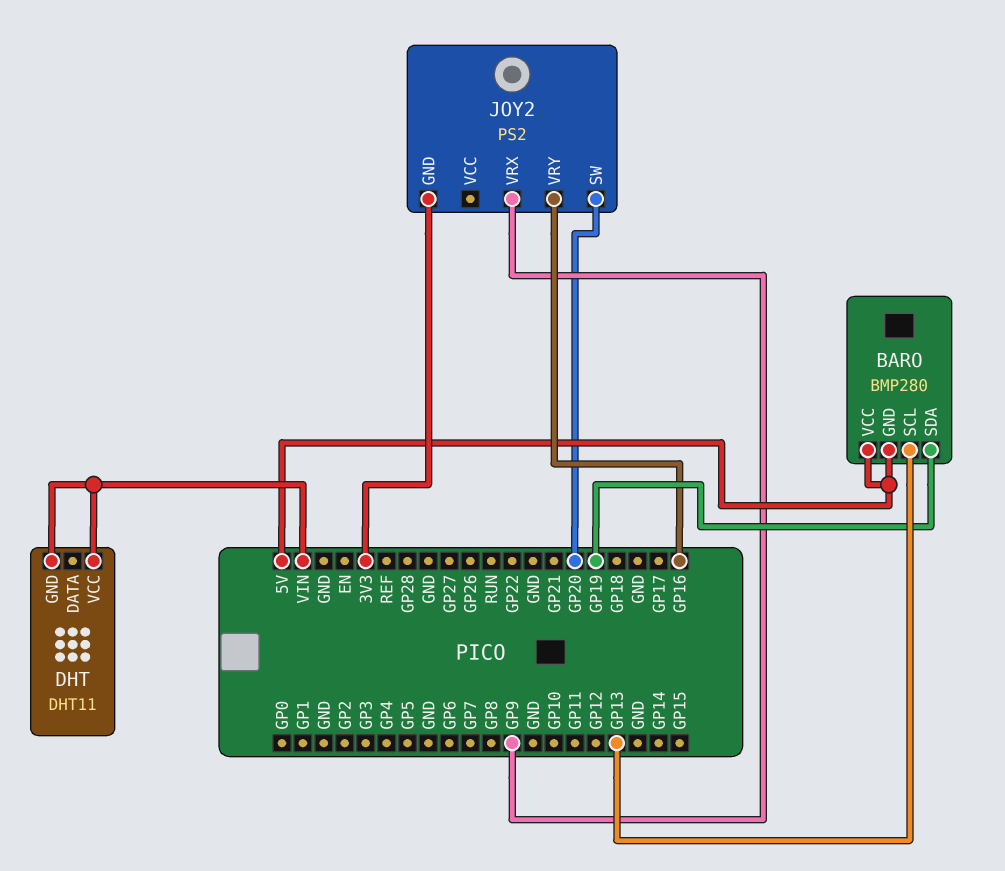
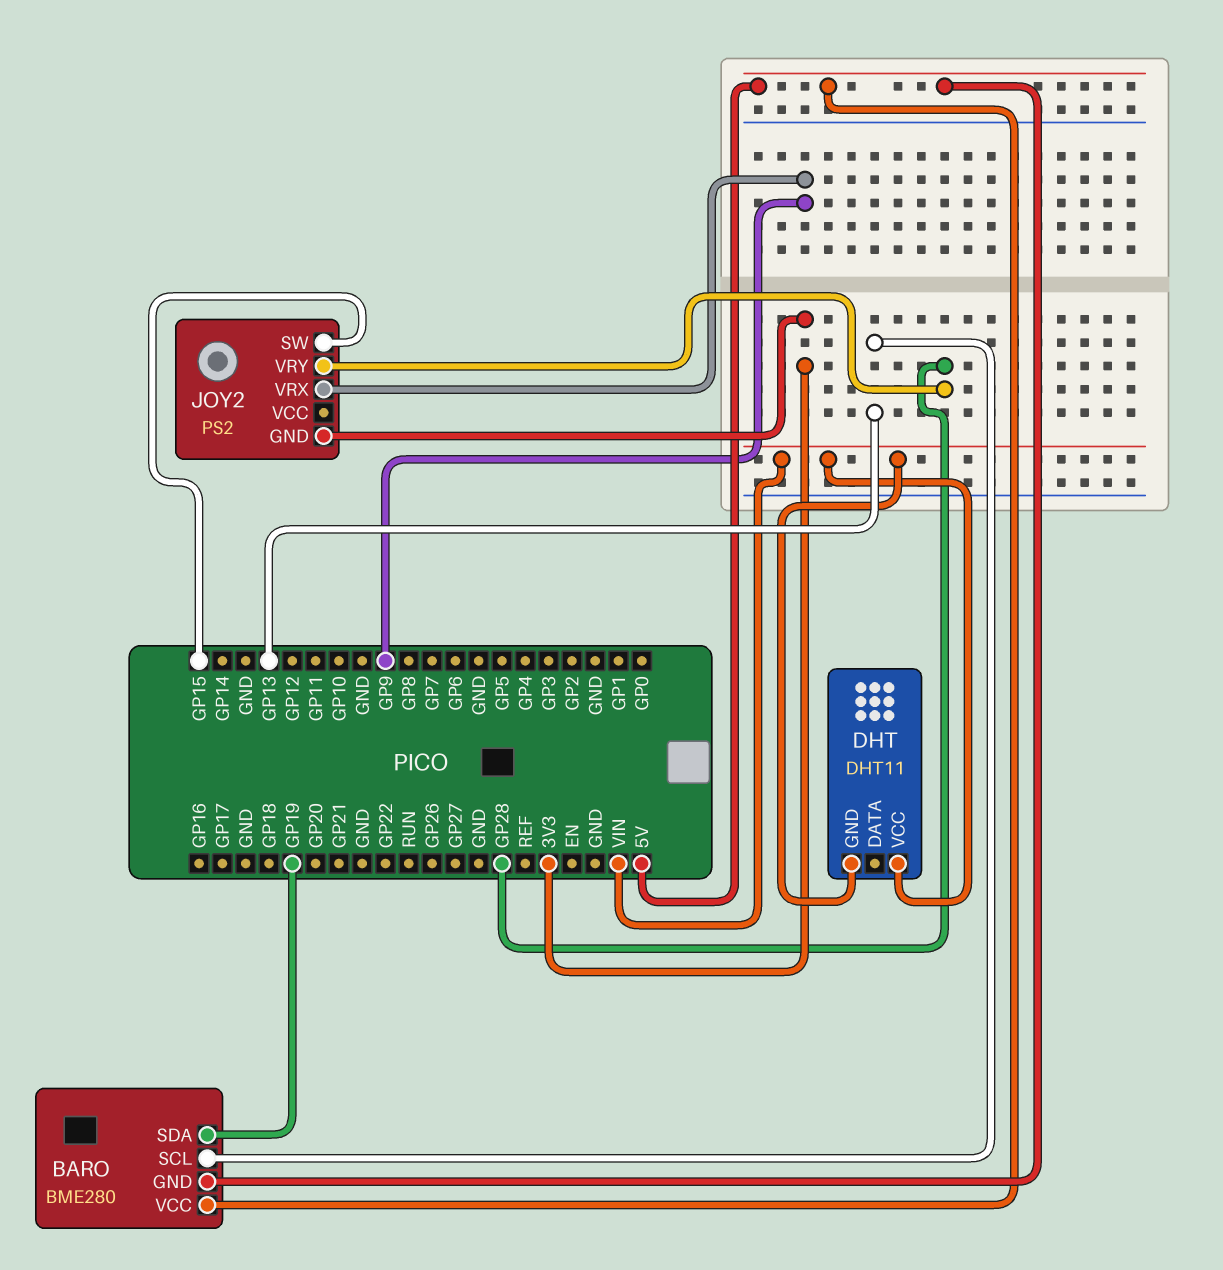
BARO: BMP280 -> BME280
JOY2 pin SW: GP20 -> GP15
JOY2 pin VRY: GP16 -> GP28

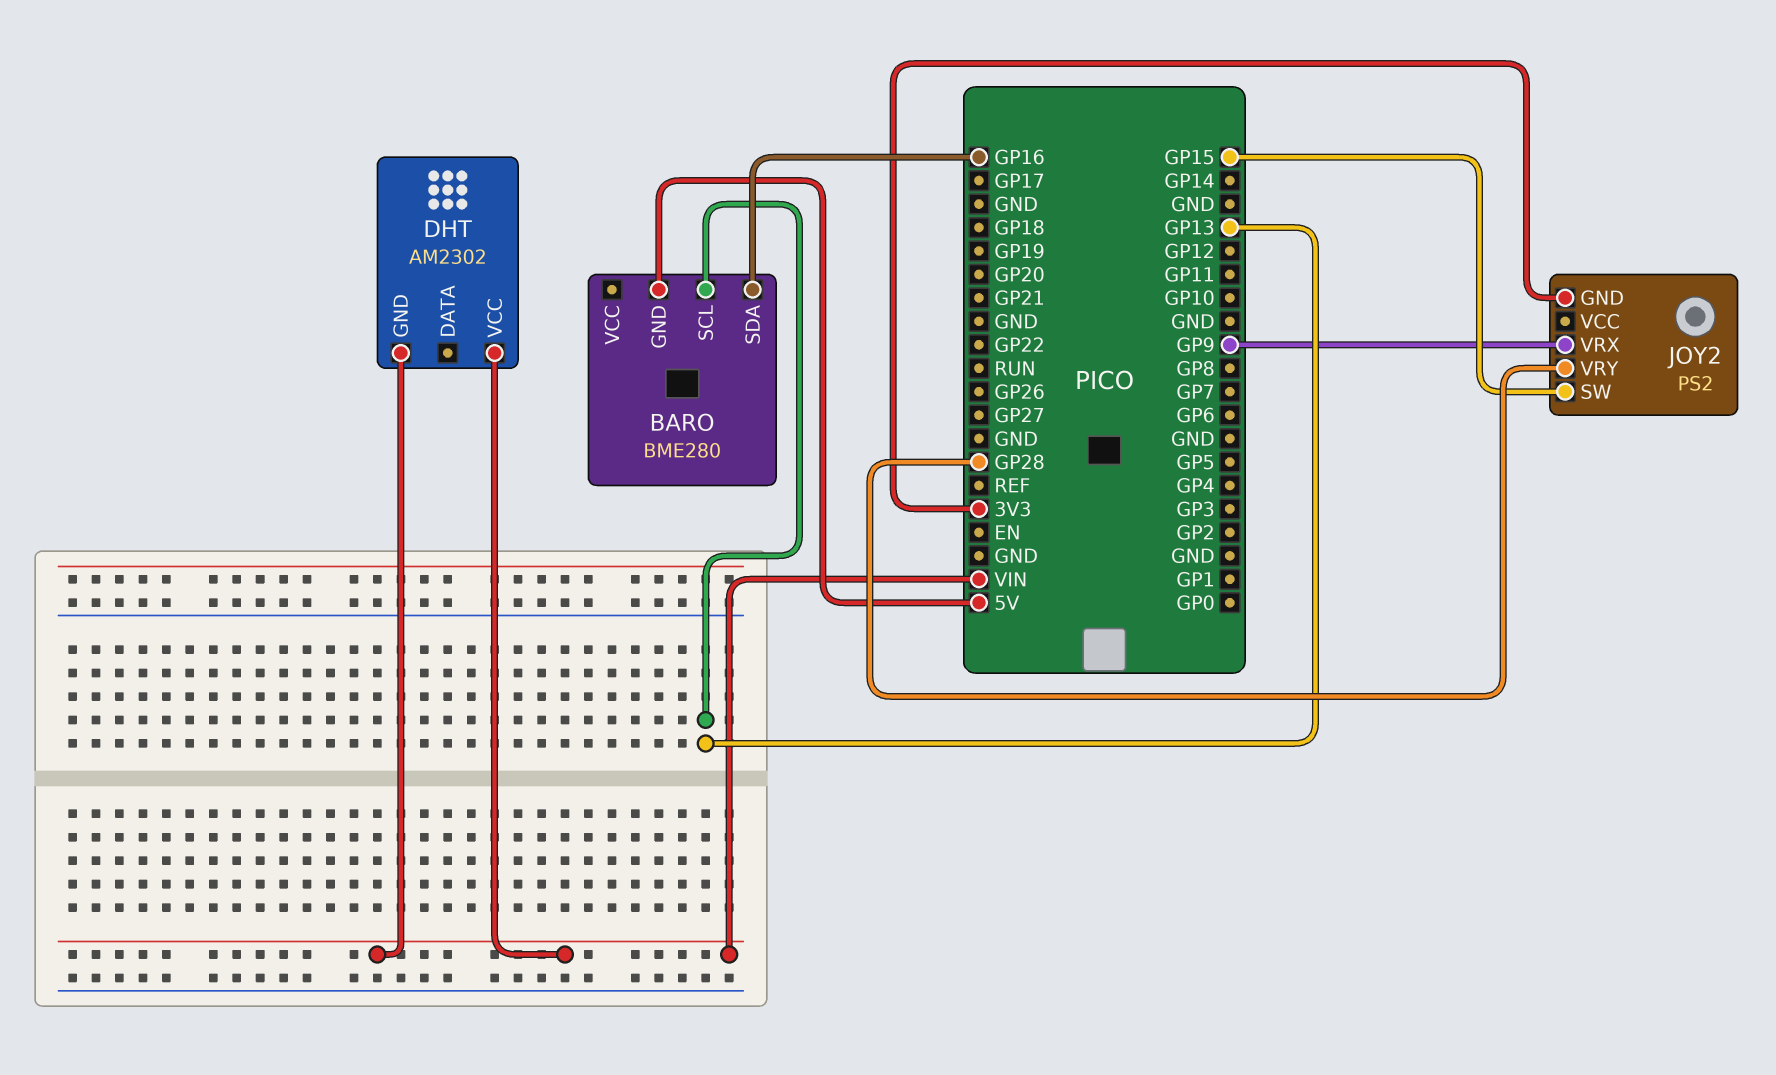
BARO pin SDA: GP19 -> GP16
BARO pin VCC: 5V -> none
DHT: DHT11 -> AM2302

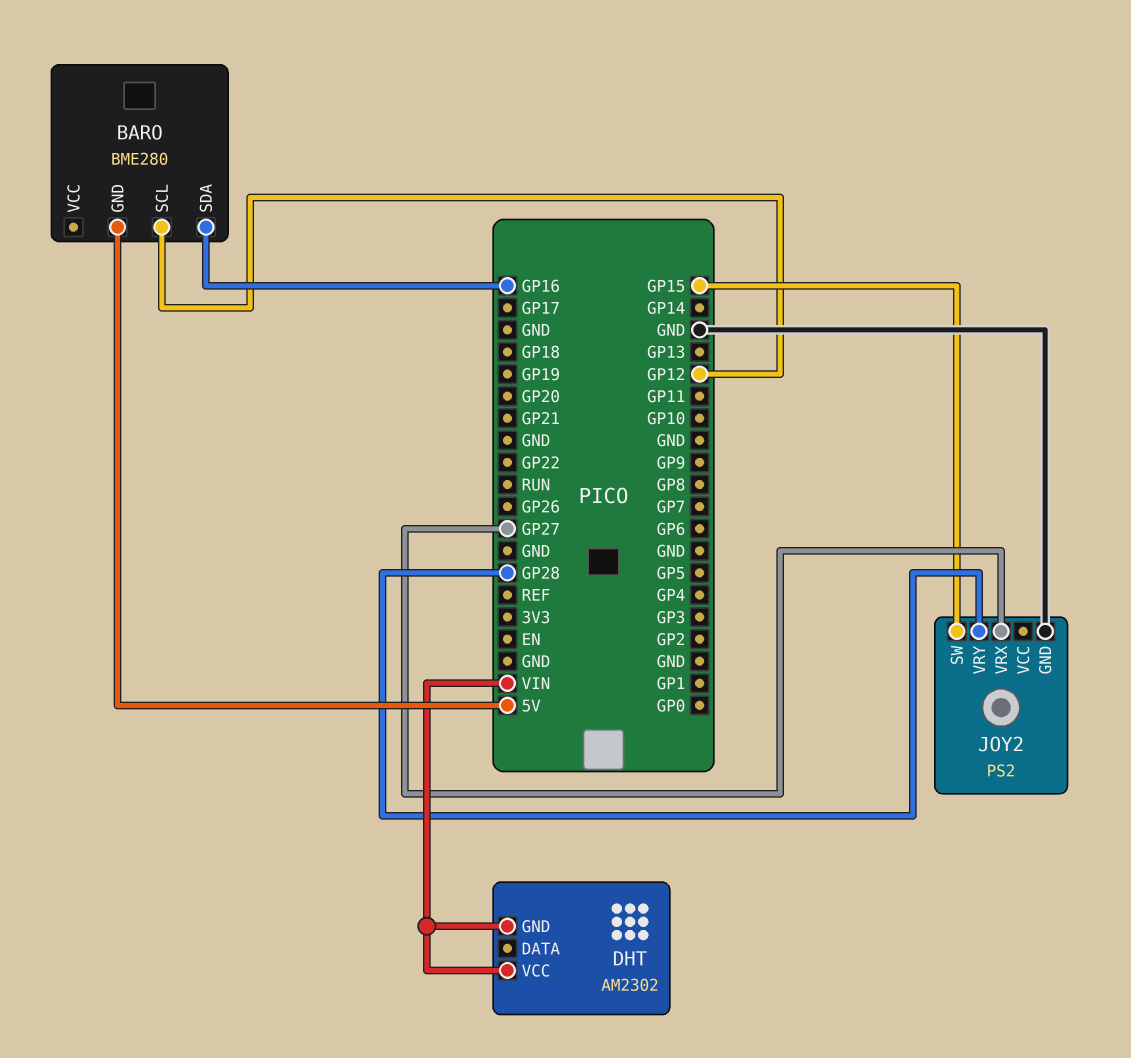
BARO pin SCL: GP13 -> GP12
JOY2 pin GND: 3V3 -> GND
JOY2 pin VRX: GP9 -> GP27

